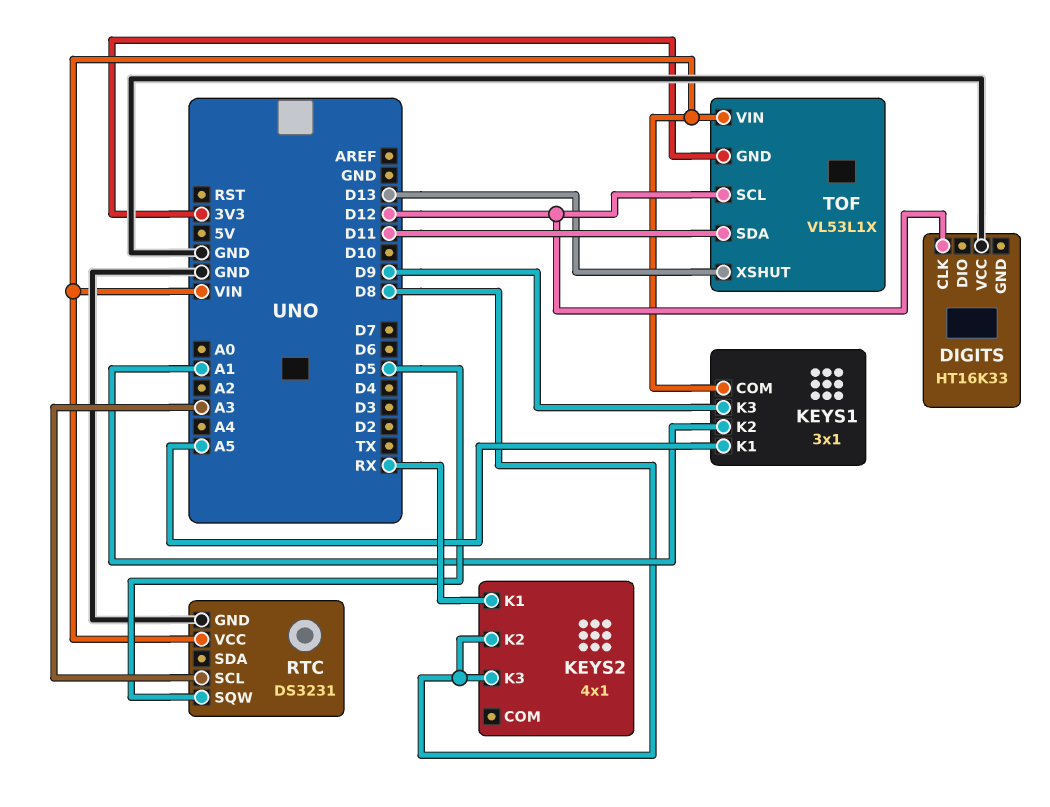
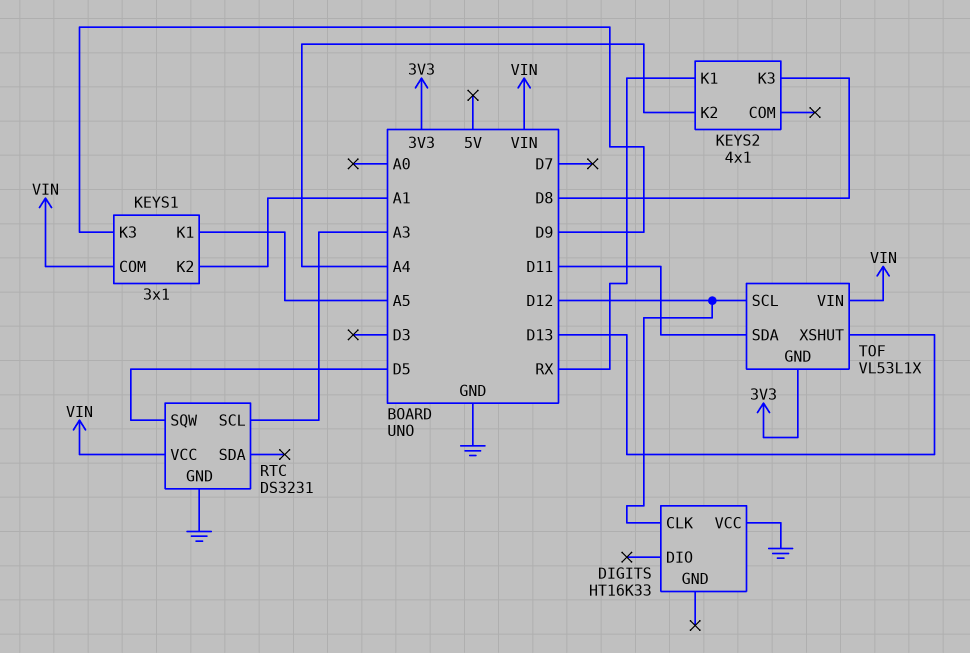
KEYS2 pin K2: D8 -> A4

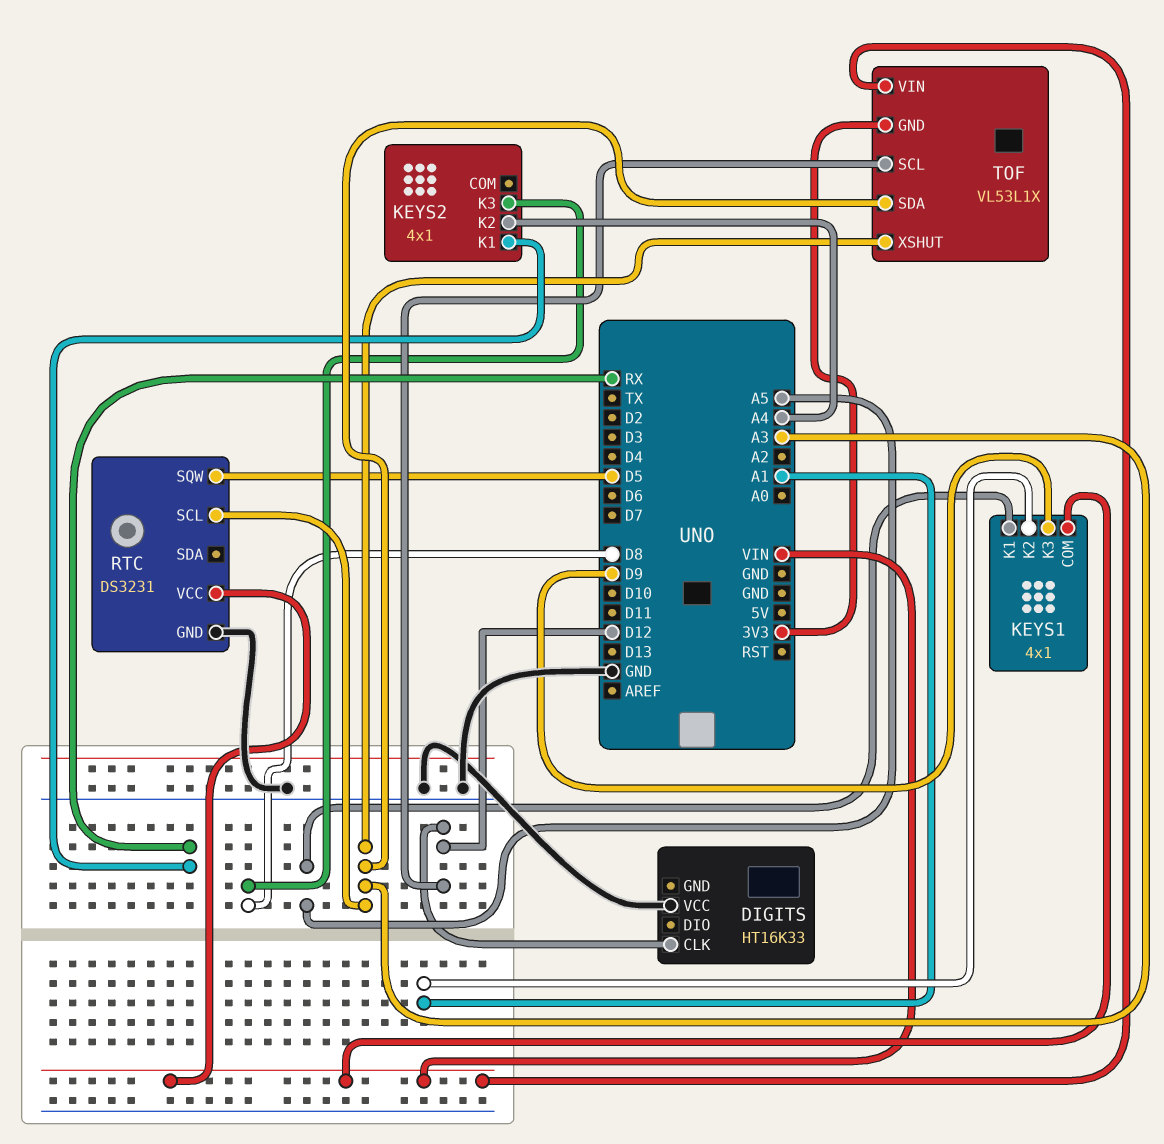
KEYS1: 3x1 -> 4x1
TOF pin SDA: D11 -> A3
TOF pin XSHUT: D13 -> A3

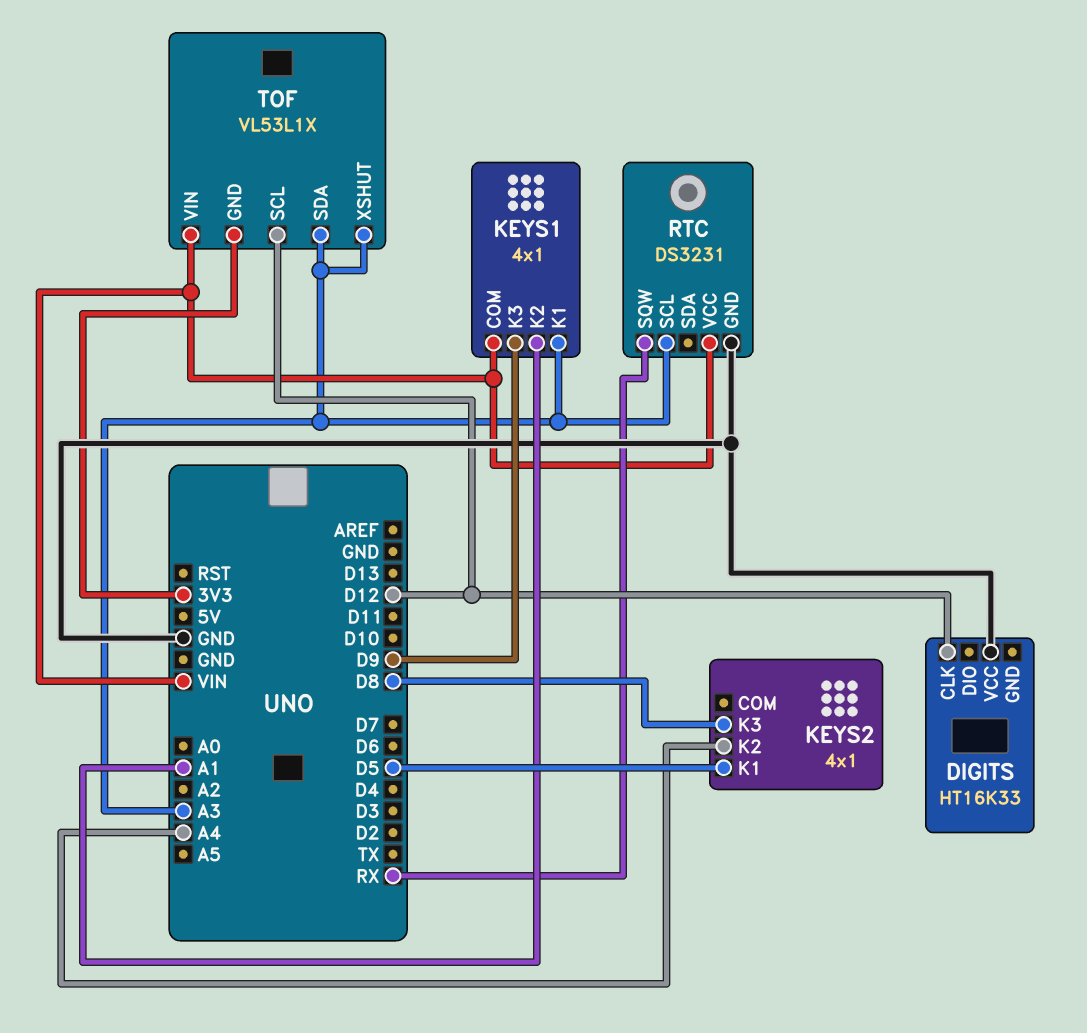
KEYS1 pin K1: A5 -> A3
KEYS2 pin K1: RX -> D5
RTC pin SQW: D5 -> RX

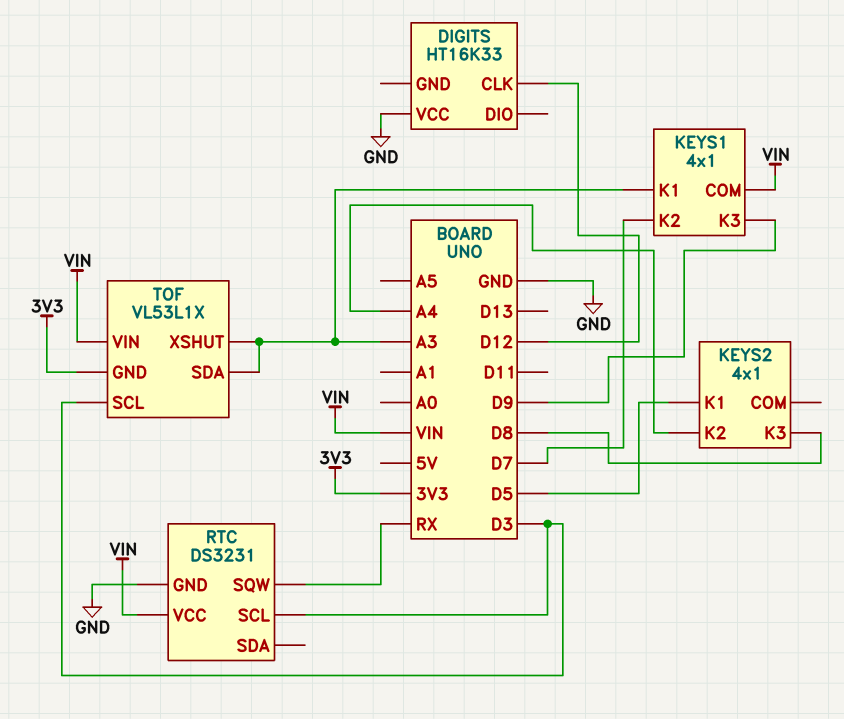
KEYS1 pin K2: A1 -> D7
RTC pin SCL: A3 -> D3
TOF pin SCL: D12 -> D3

